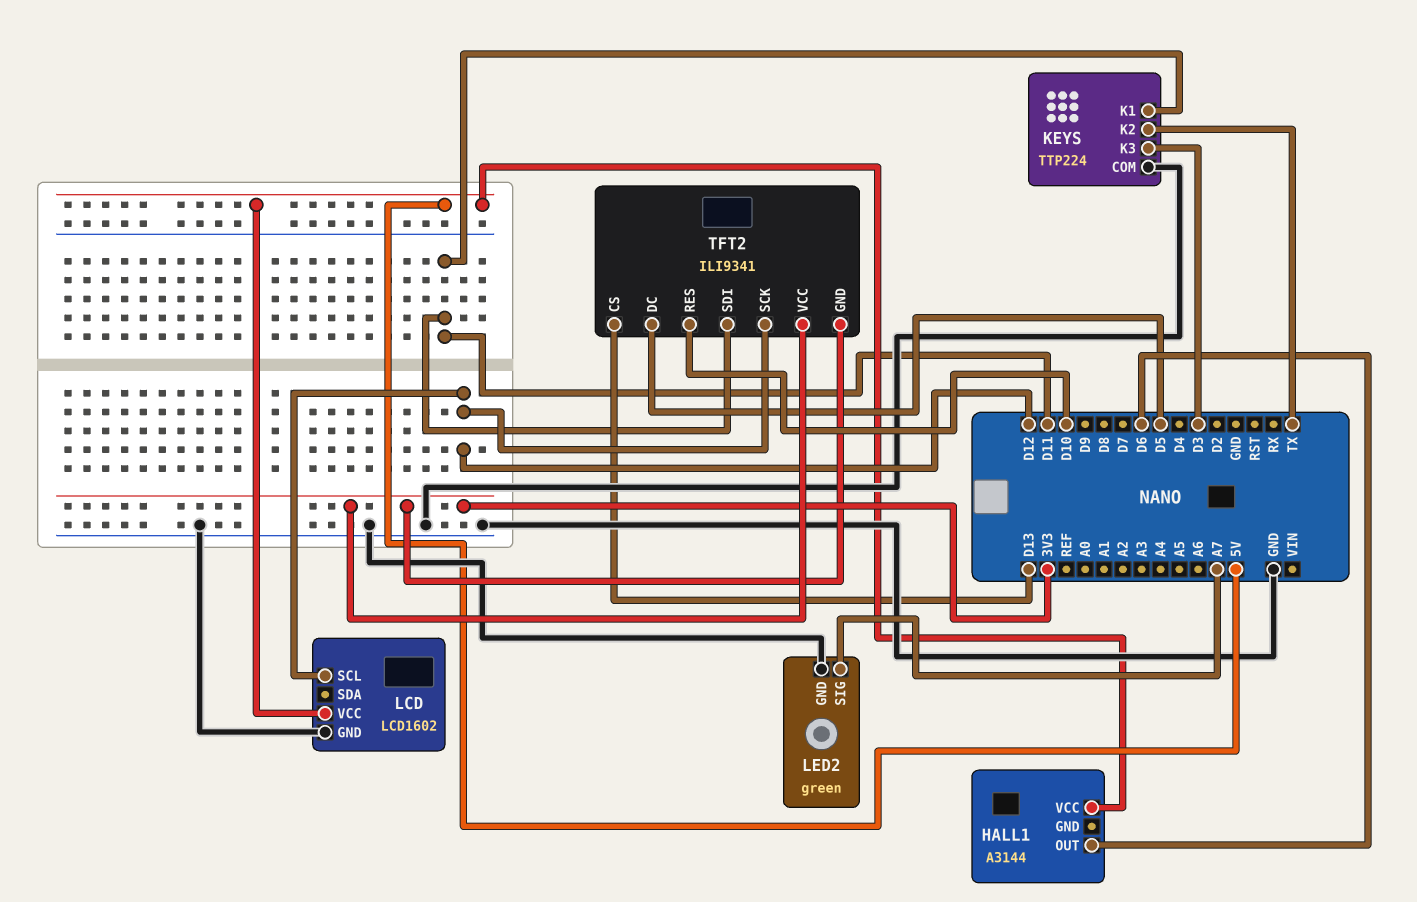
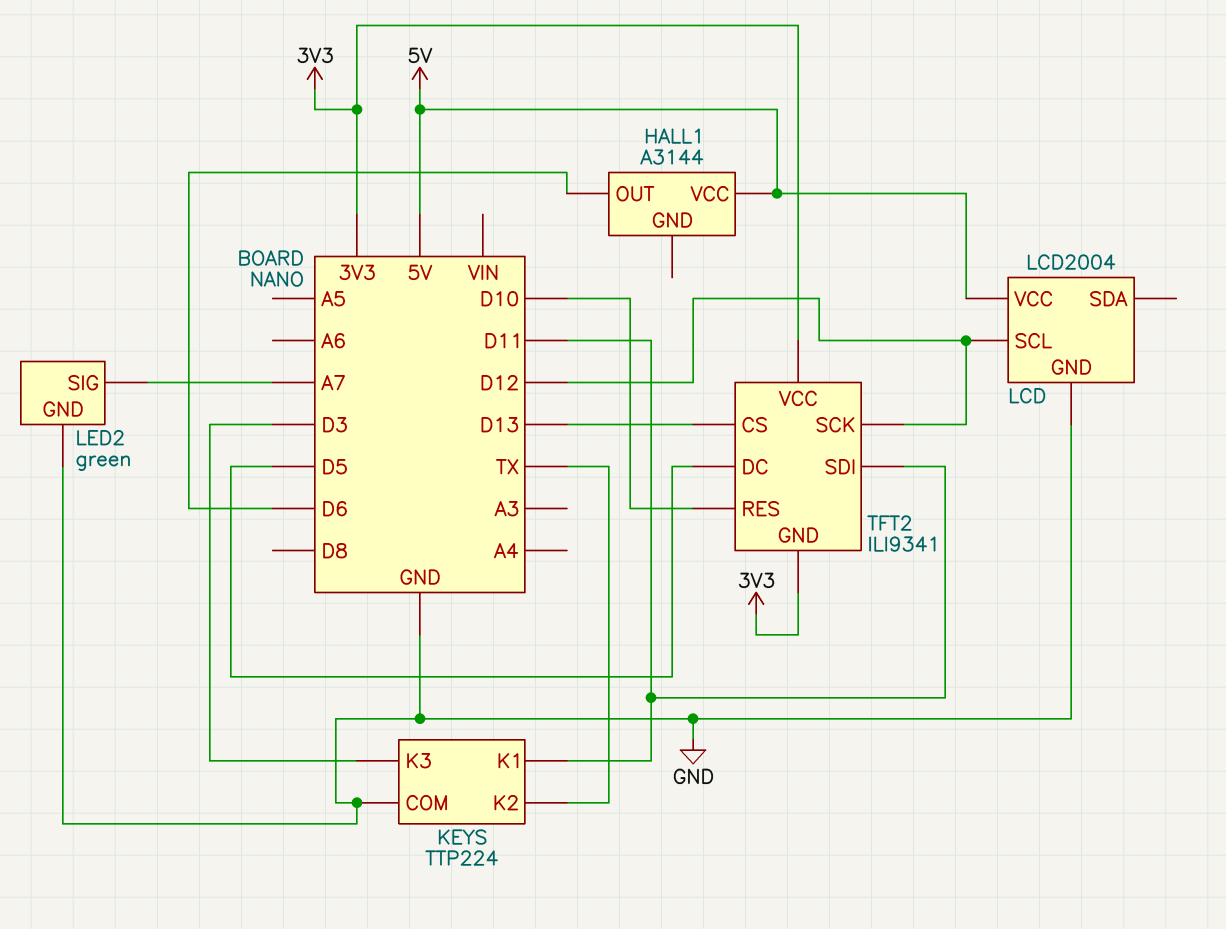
LCD: LCD1602 -> LCD2004

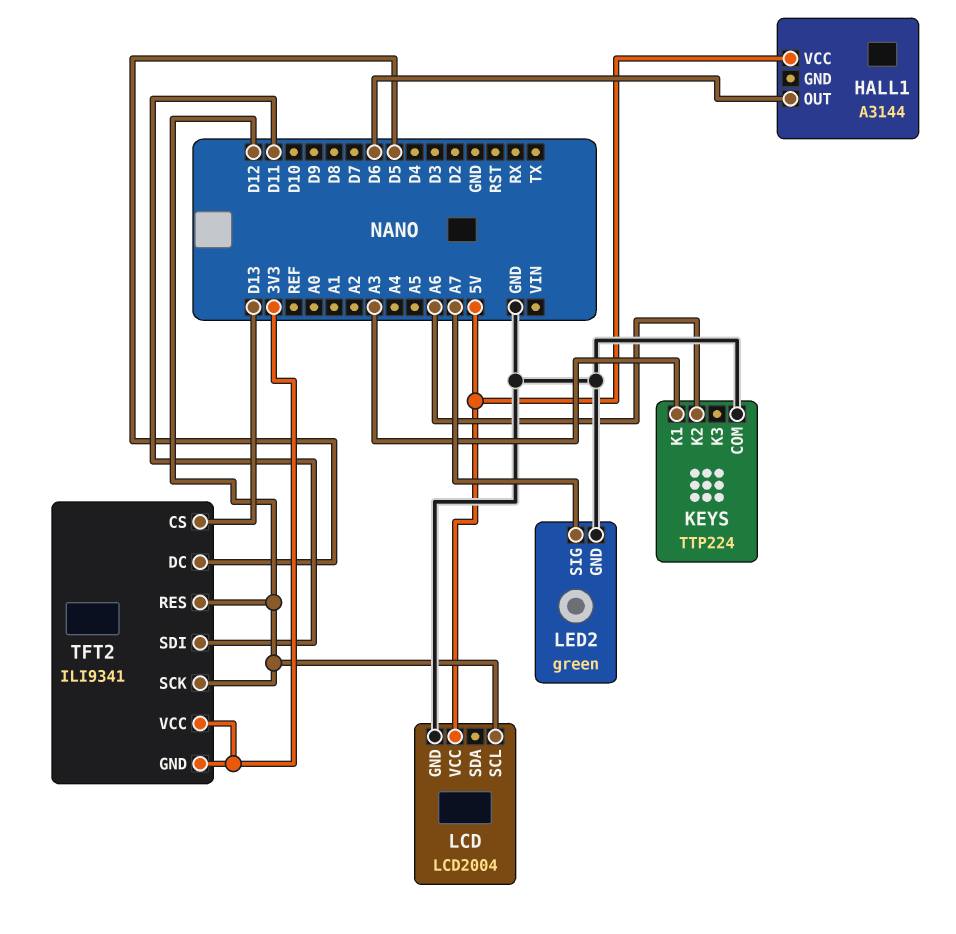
KEYS pin K1: D11 -> A3
KEYS pin K2: TX -> A6
KEYS pin K3: D3 -> none
TFT2 pin RES: D10 -> D12

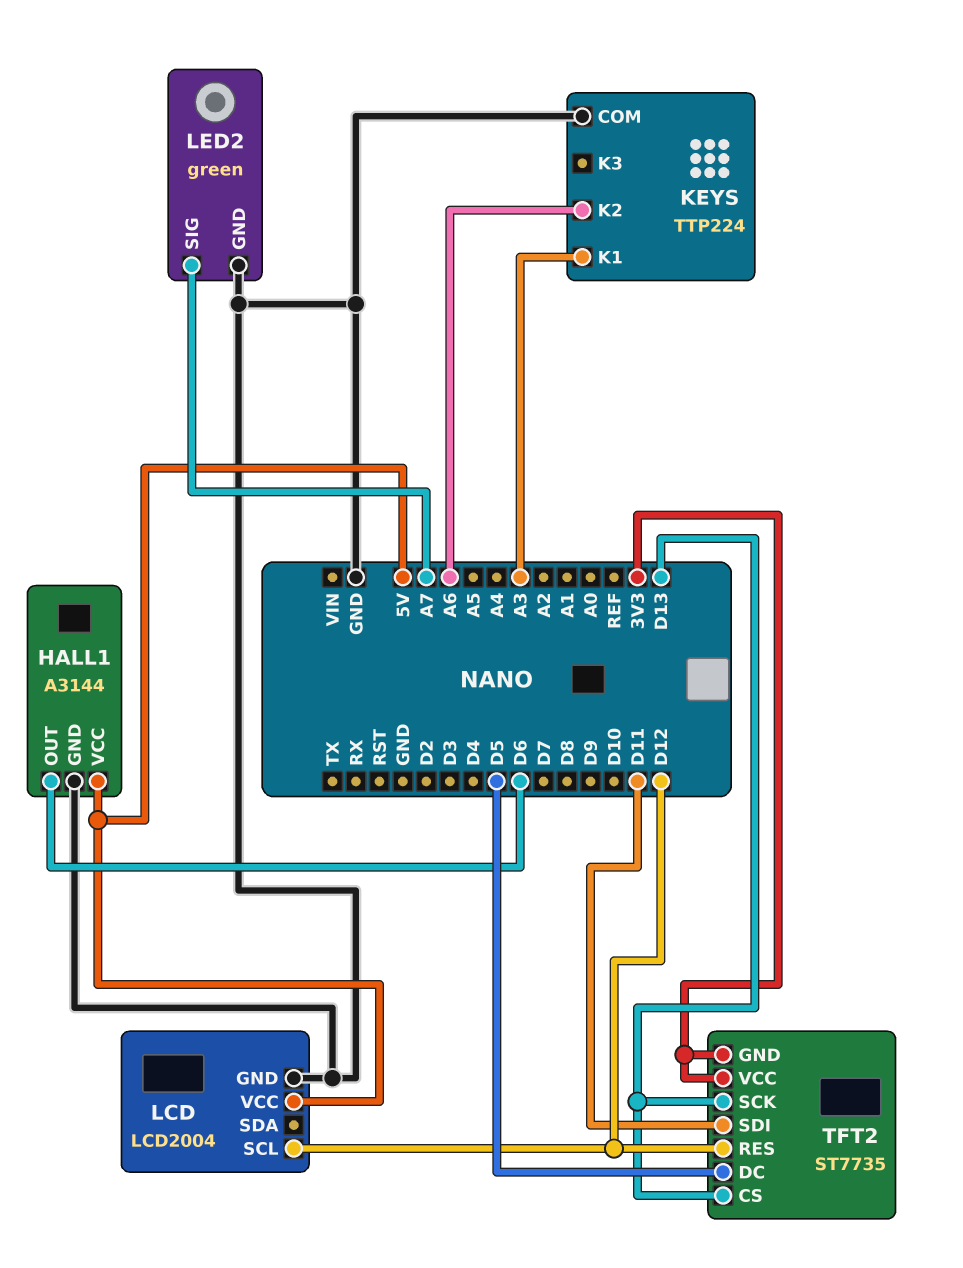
HALL1 pin GND: none -> GND
TFT2: ILI9341 -> ST7735
TFT2 pin SCK: D12 -> D13

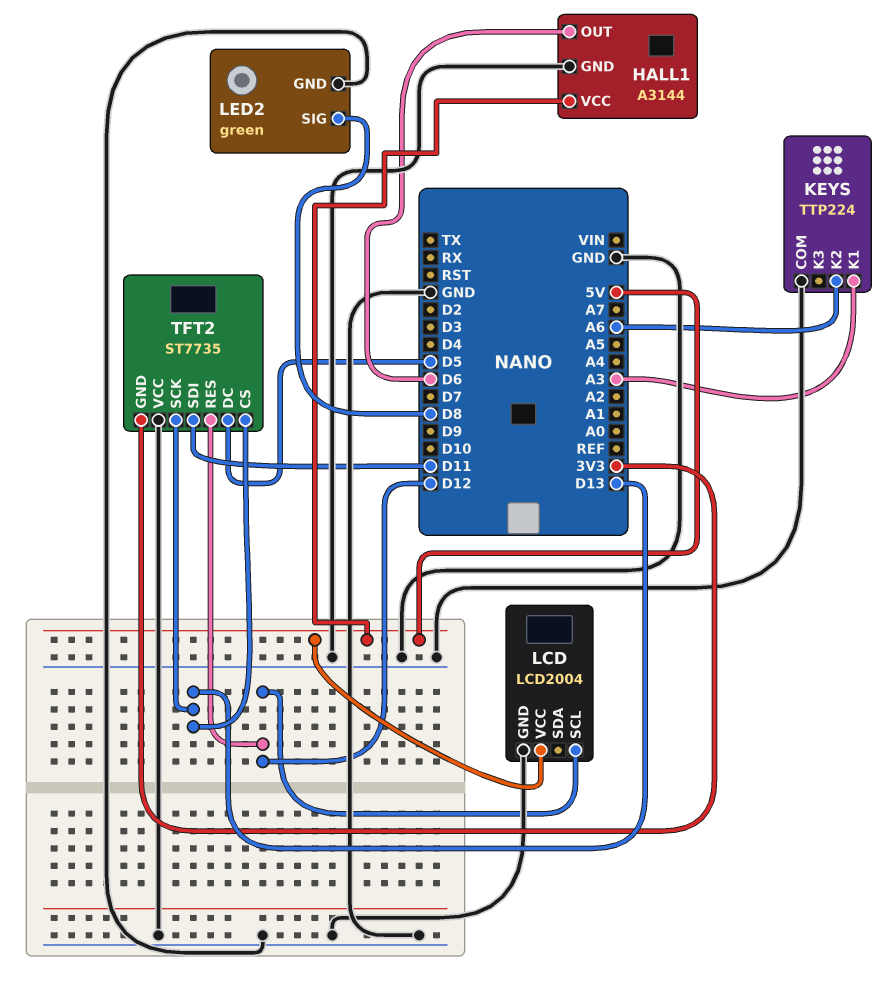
LED2 pin SIG: A7 -> D8
TFT2 pin VCC: 3V3 -> GND

